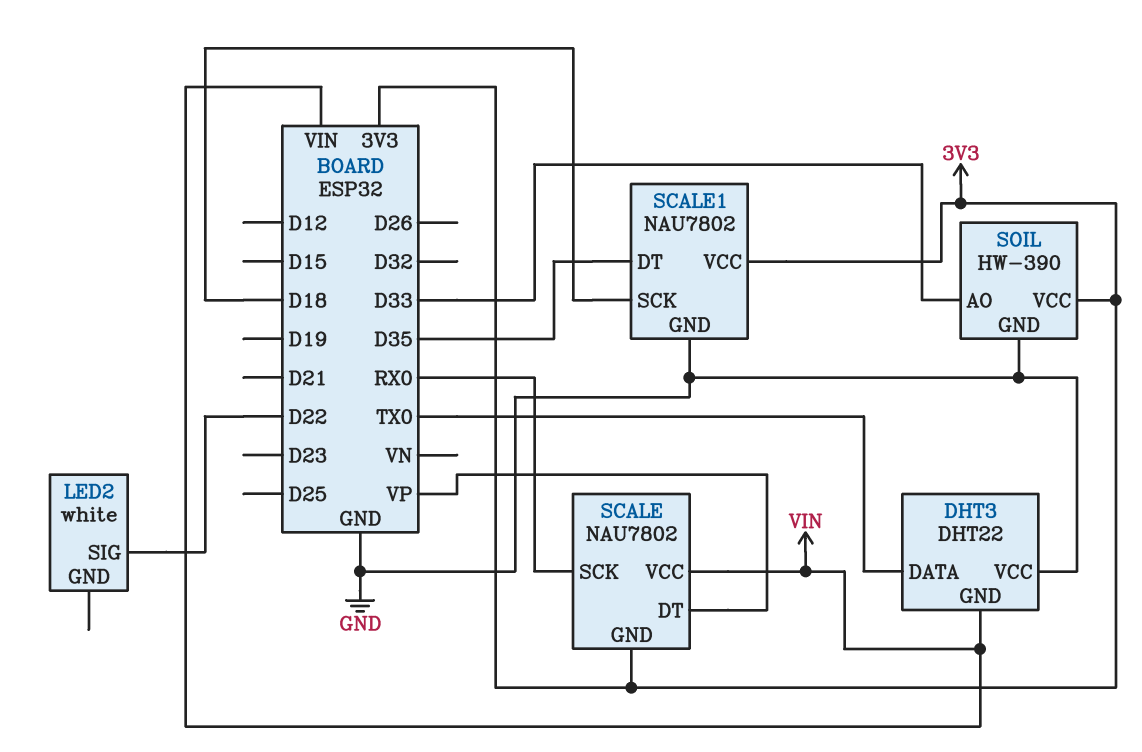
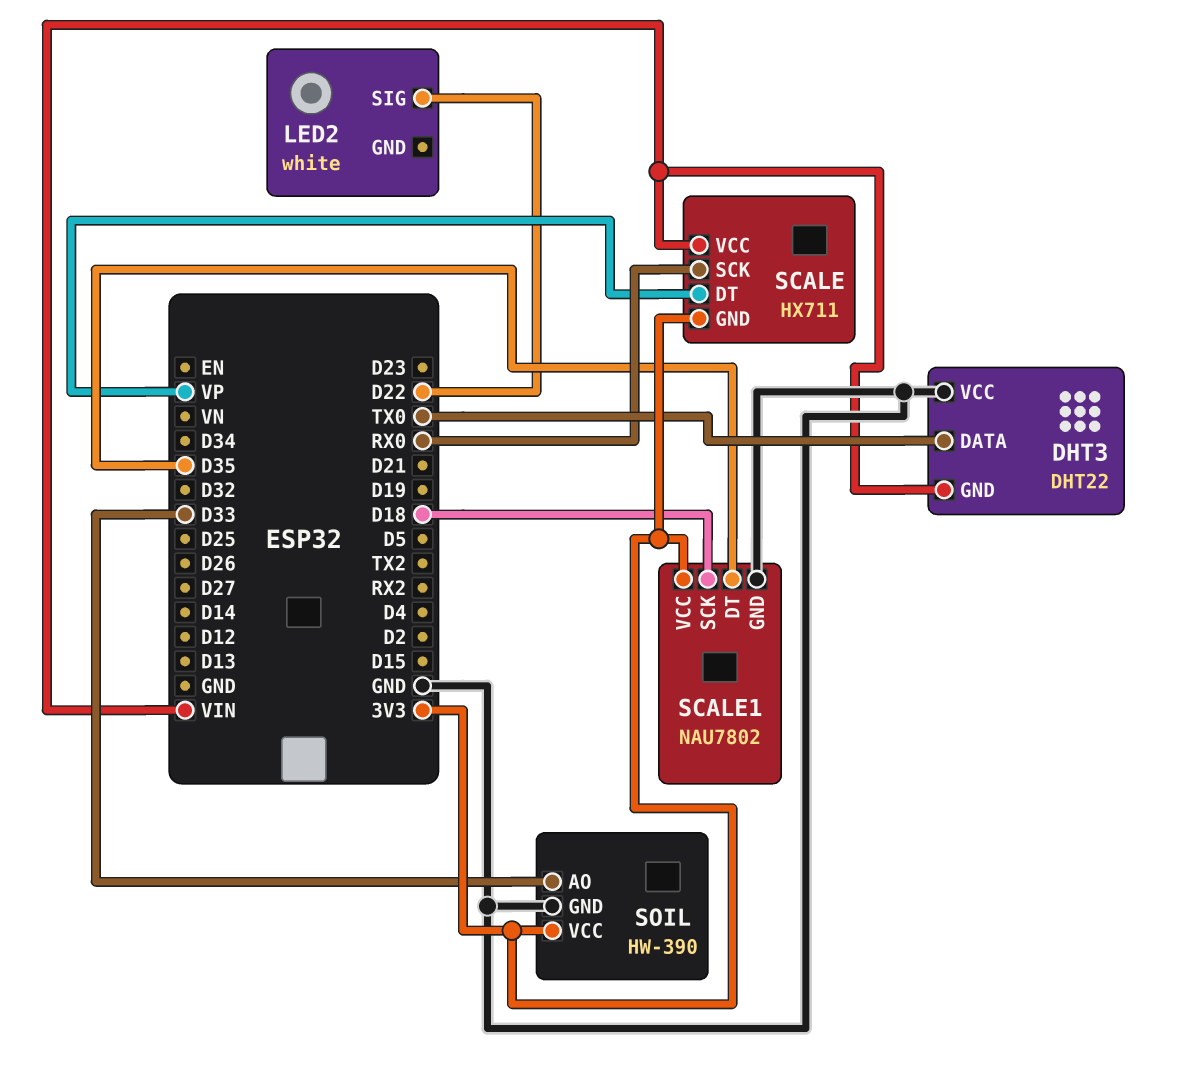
SCALE: NAU7802 -> HX711

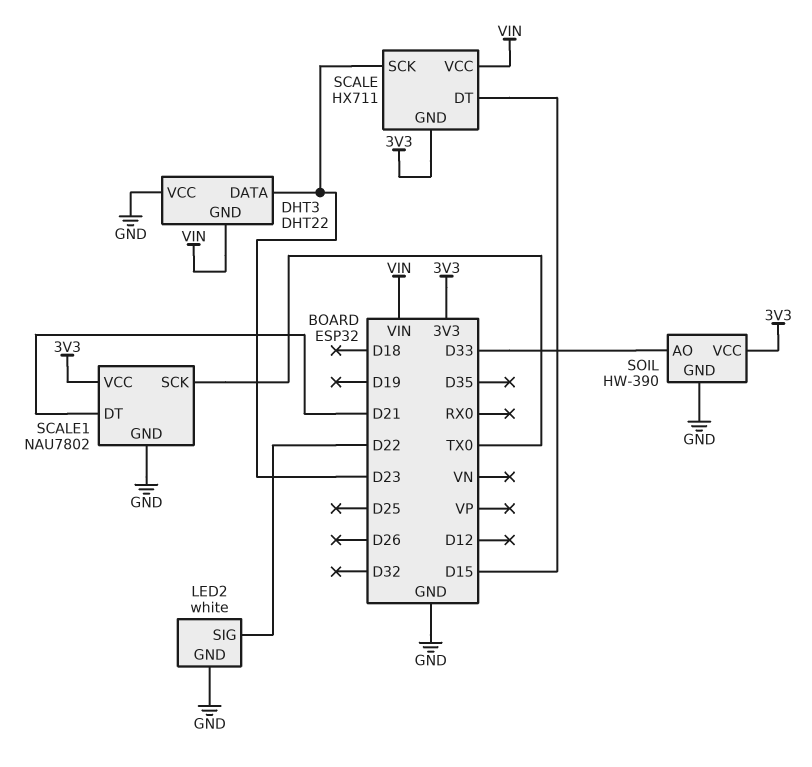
DHT3 pin DATA: TX0 -> D23
LED2 pin GND: none -> GND
SCALE pin DT: VP -> D15
SCALE pin SCK: RX0 -> D23
SCALE1 pin DT: D35 -> D21
SCALE1 pin SCK: D18 -> TX0

